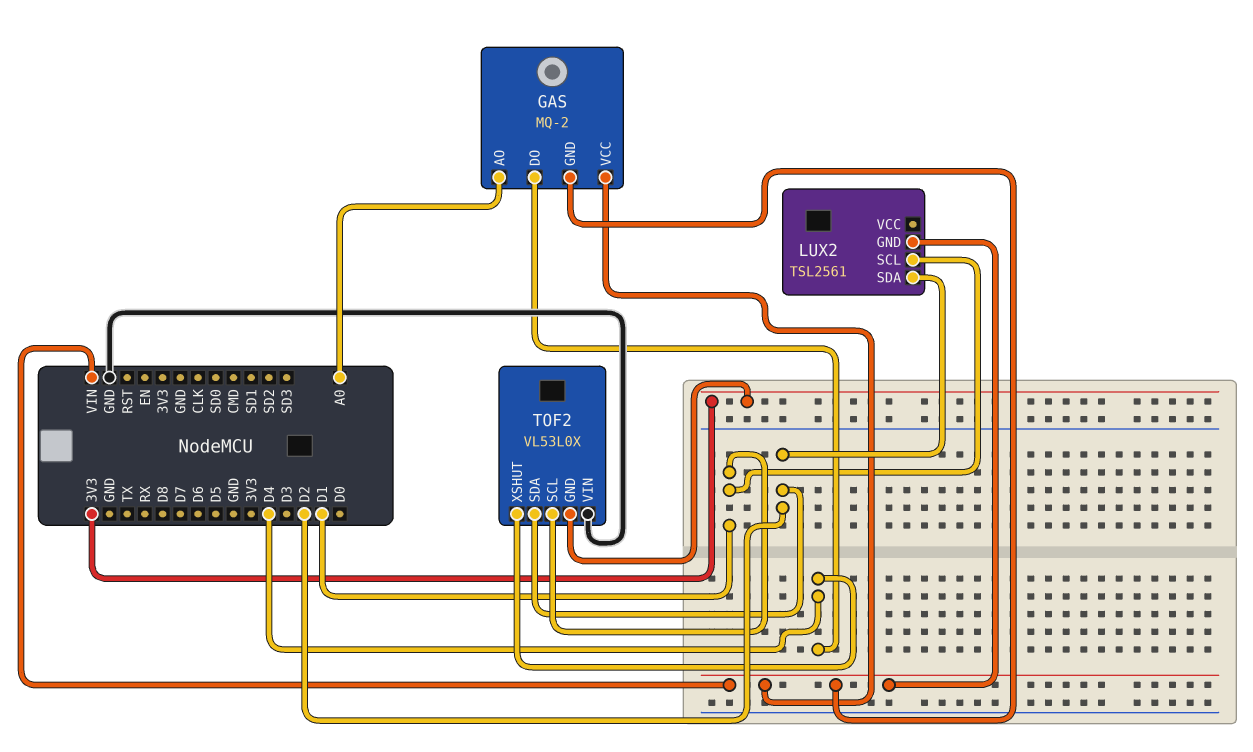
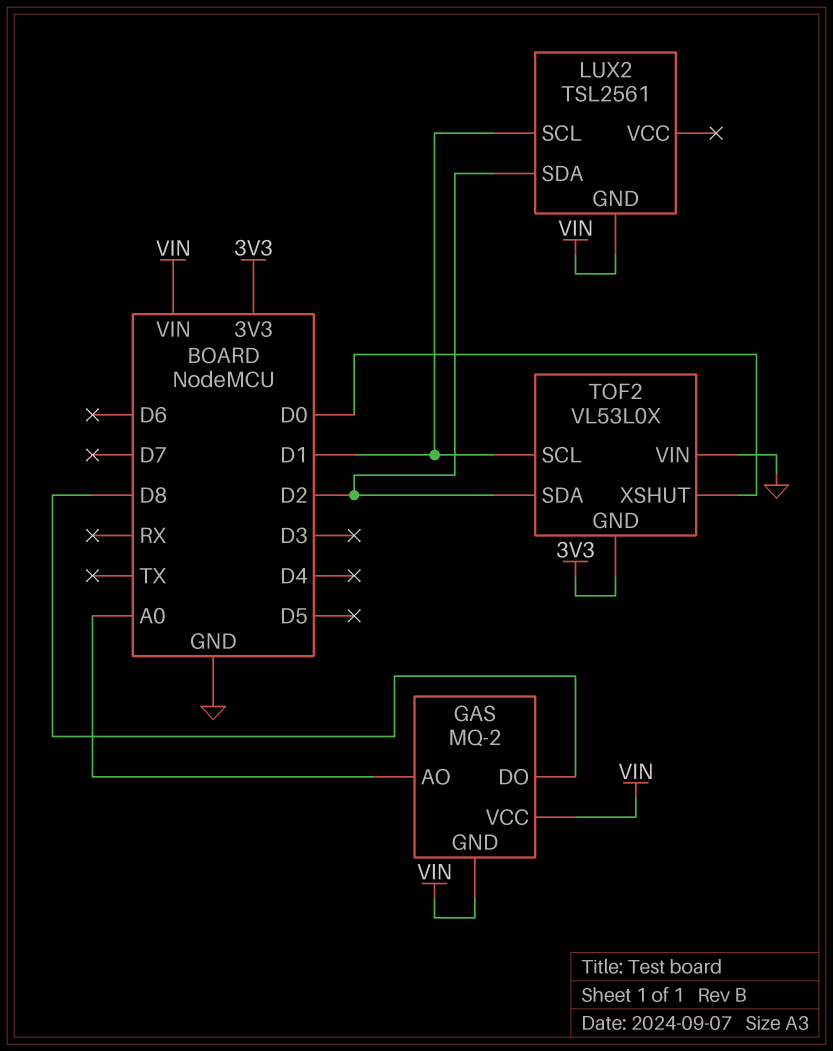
GAS pin DO: D4 -> D8
TOF2 pin XSHUT: D4 -> D0

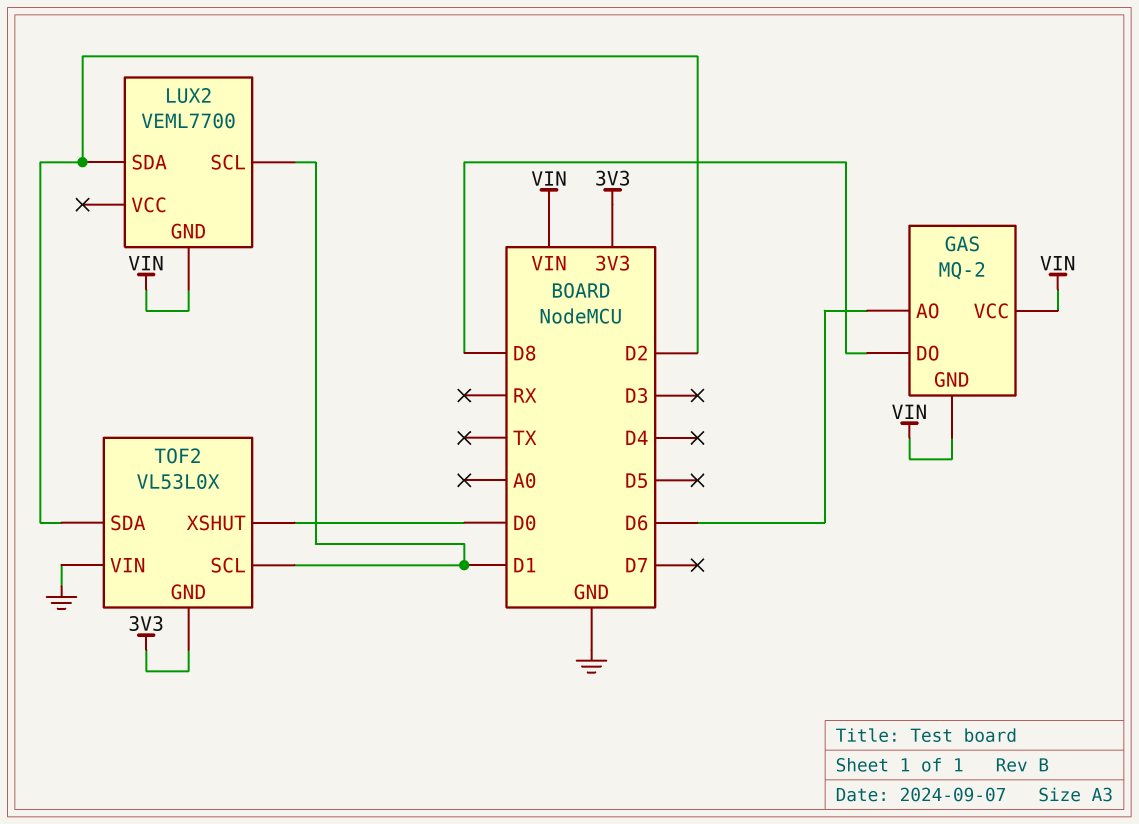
GAS pin AO: A0 -> D6
LUX2: TSL2561 -> VEML7700

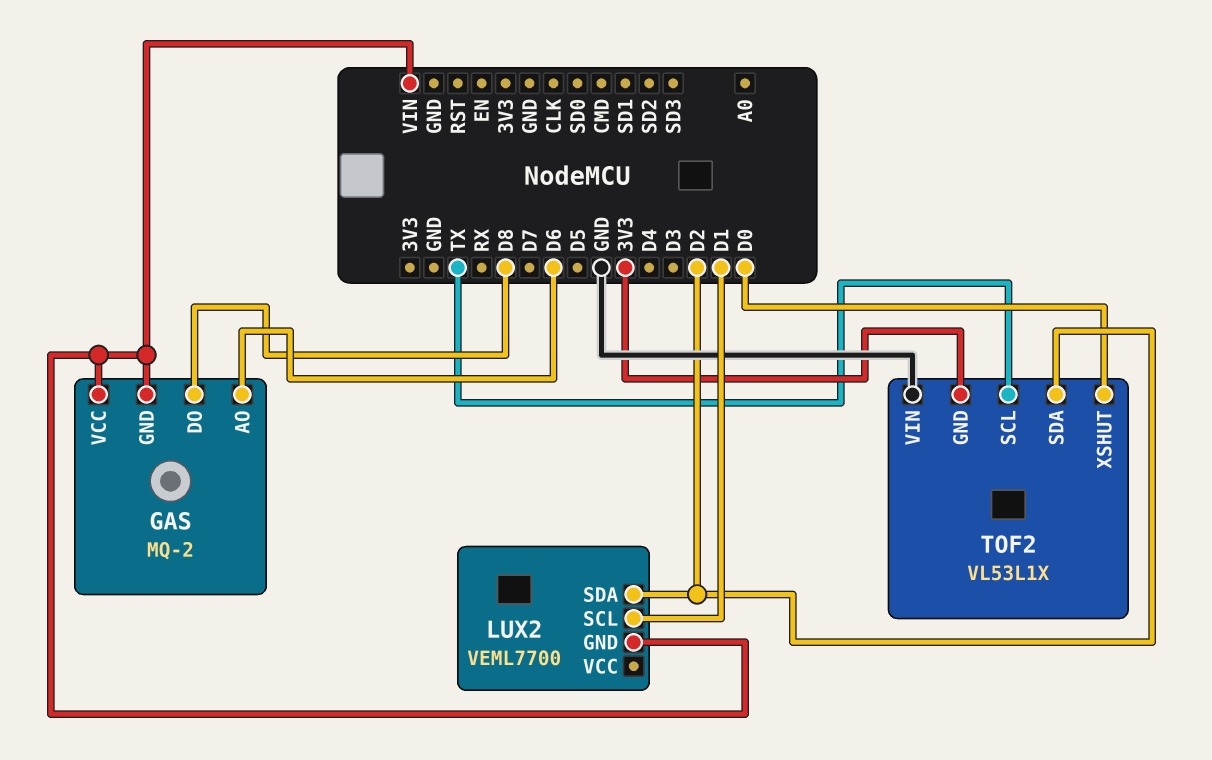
TOF2: VL53L0X -> VL53L1X
TOF2 pin SCL: D1 -> TX

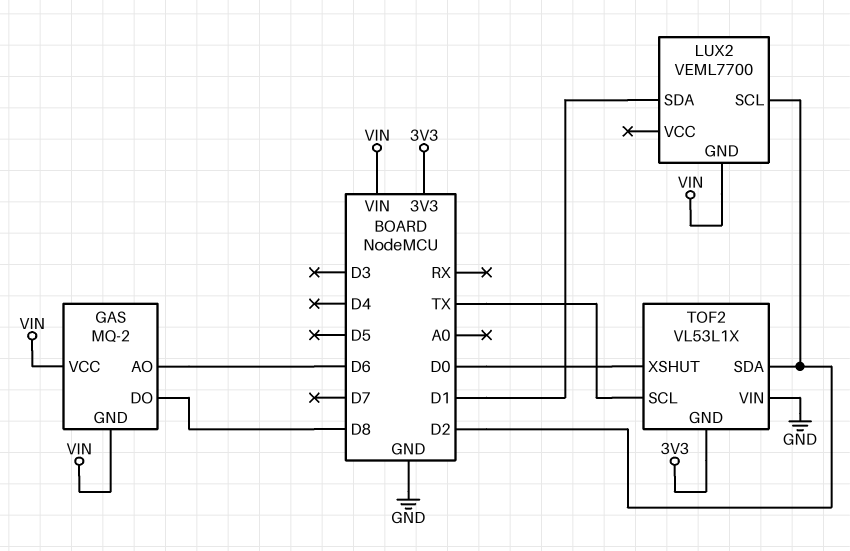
LUX2 pin SCL: D1 -> D2
LUX2 pin SDA: D2 -> D1

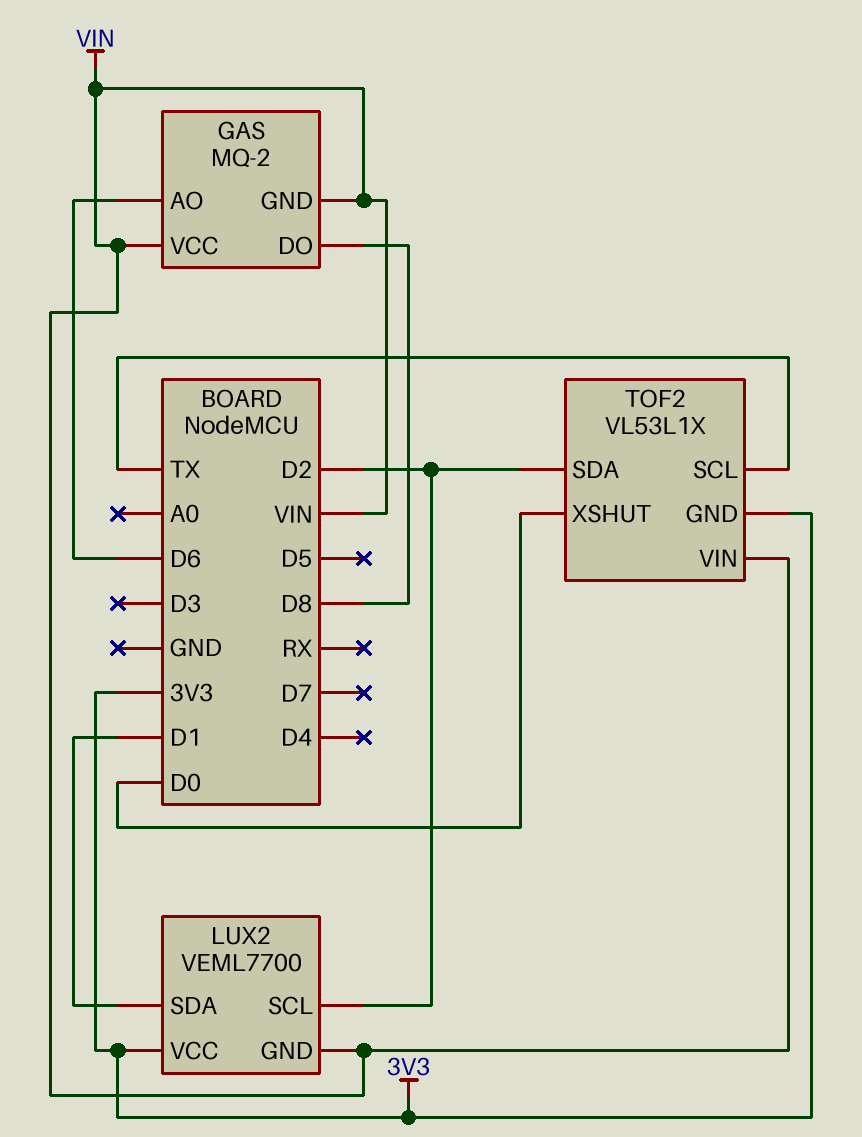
LUX2 pin VCC: none -> 3V3
TOF2 pin VIN: GND -> VIN

